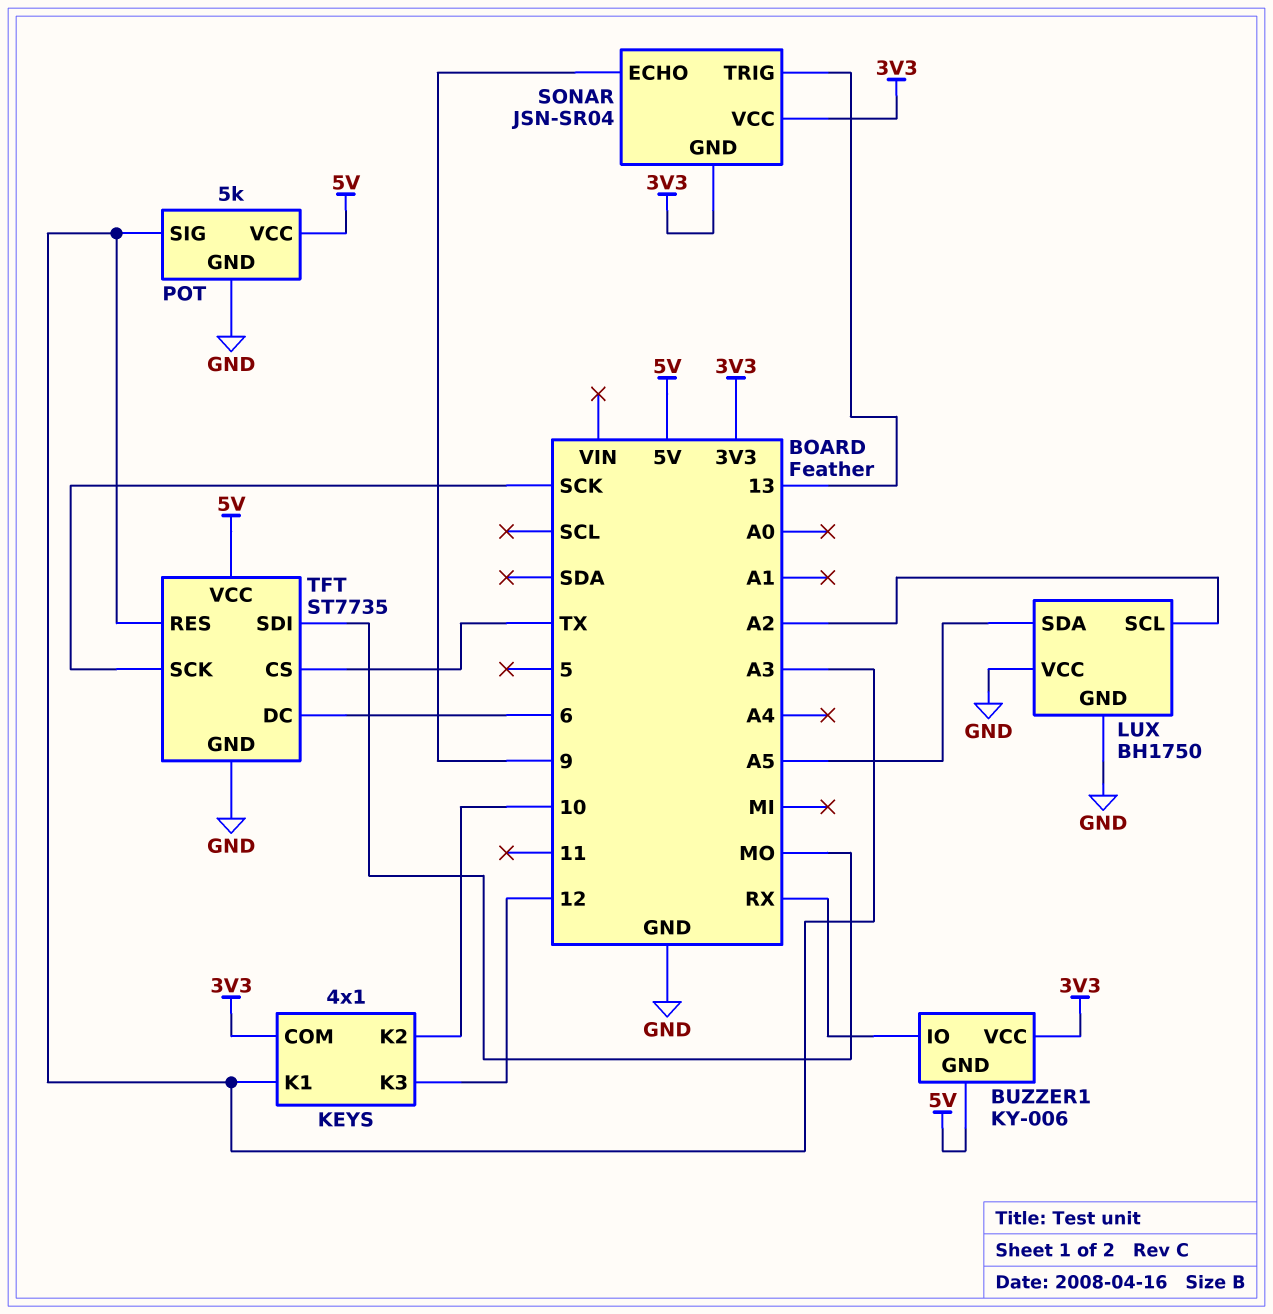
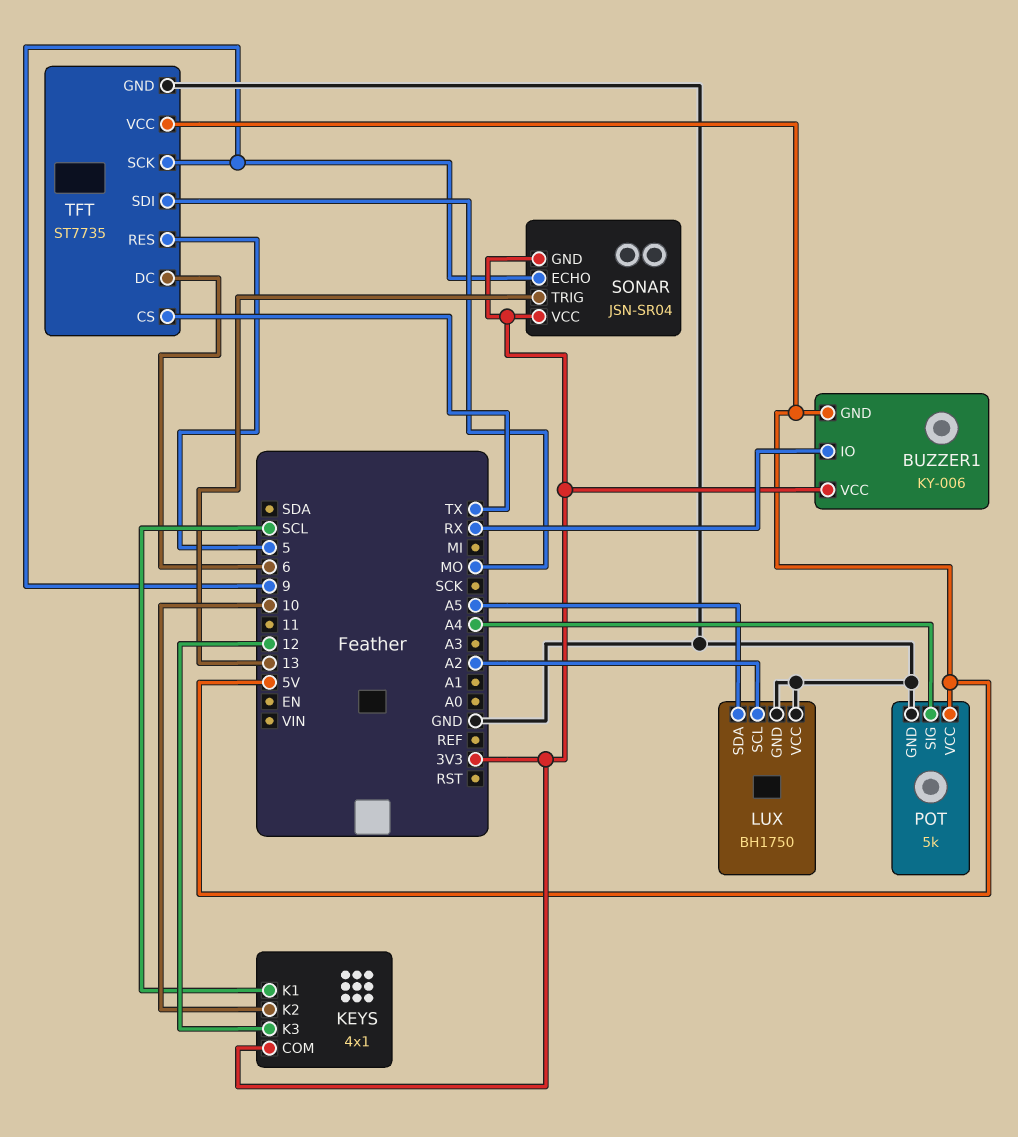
KEYS pin K1: A3 -> SCL
POT pin SIG: A3 -> A4
TFT pin RES: A3 -> 5
TFT pin SCK: SCK -> 9

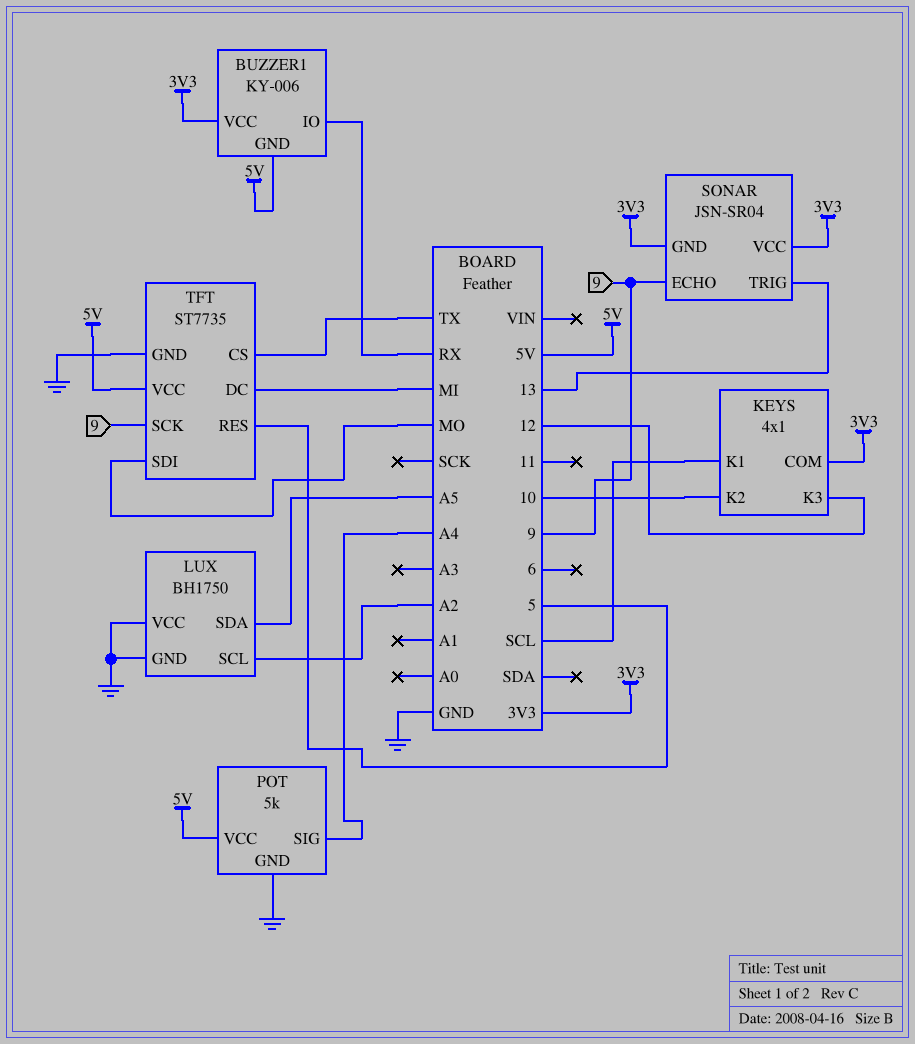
TFT pin DC: 6 -> MI

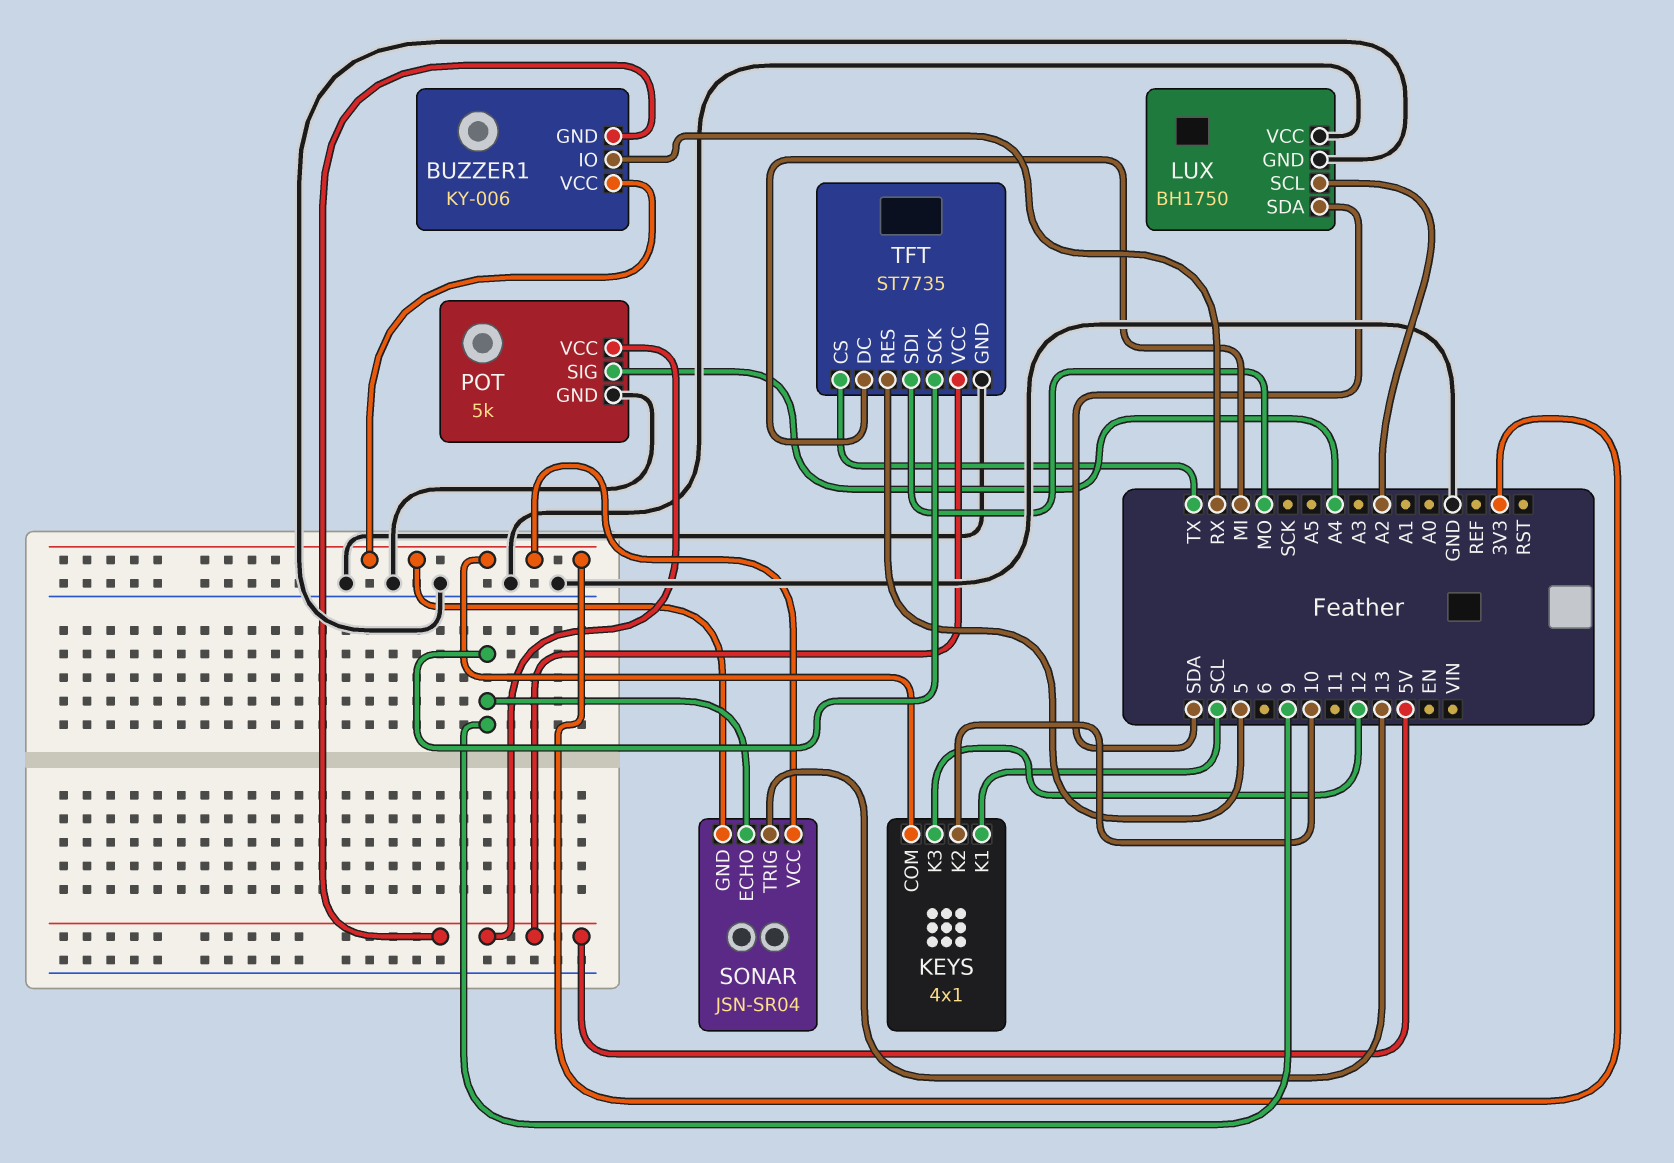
LUX pin SDA: A5 -> SDA

